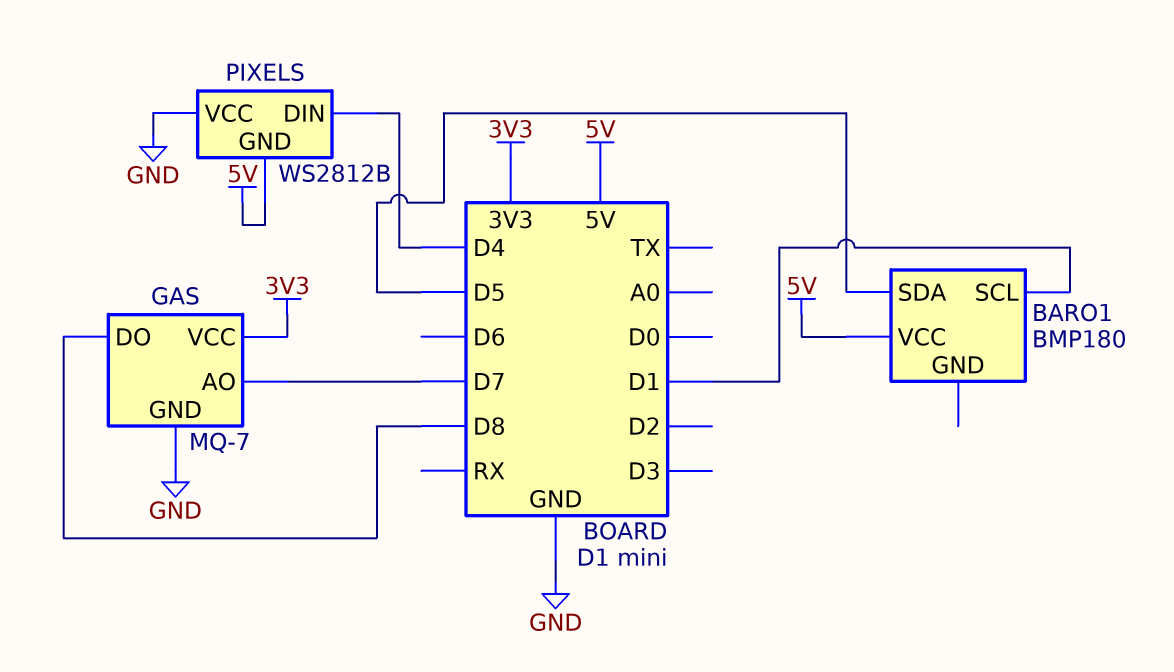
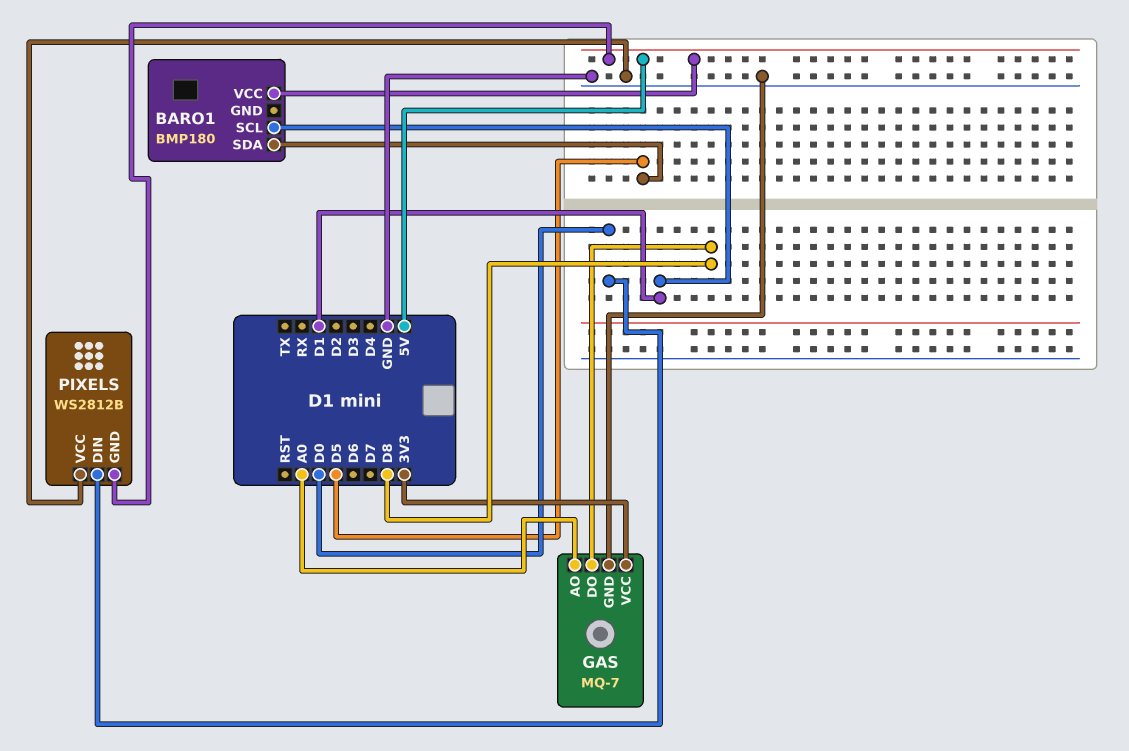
GAS pin AO: D7 -> A0
PIXELS pin DIN: D4 -> D0

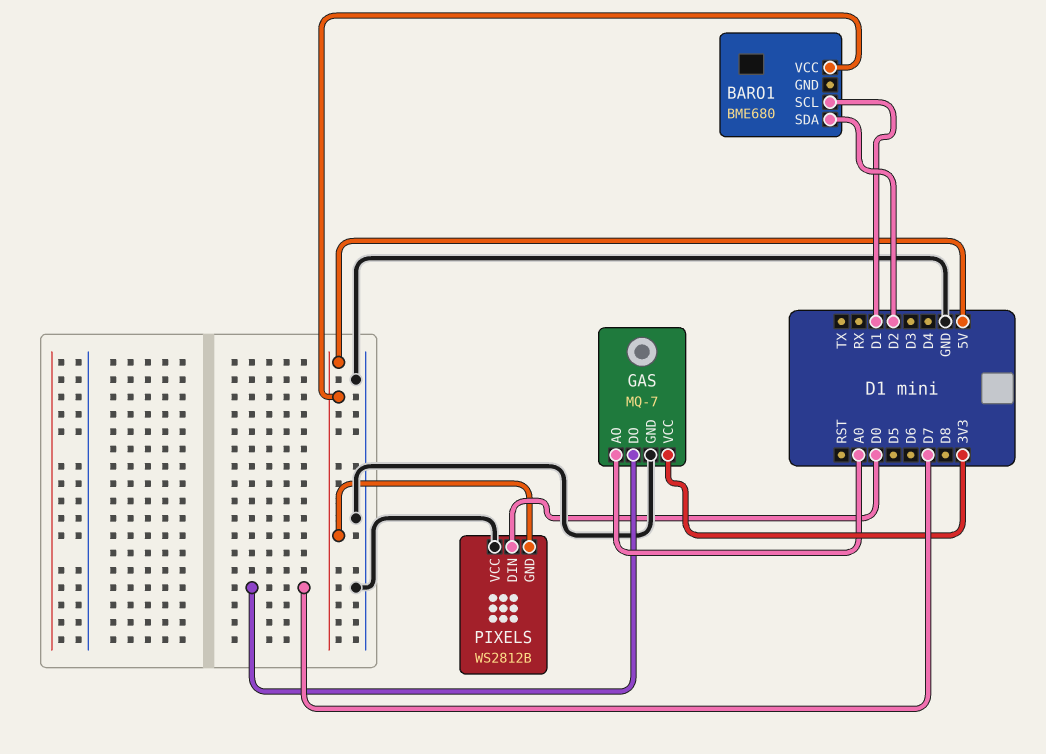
BARO1: BMP180 -> BME680
BARO1 pin SDA: D5 -> D2
GAS pin DO: D8 -> D7

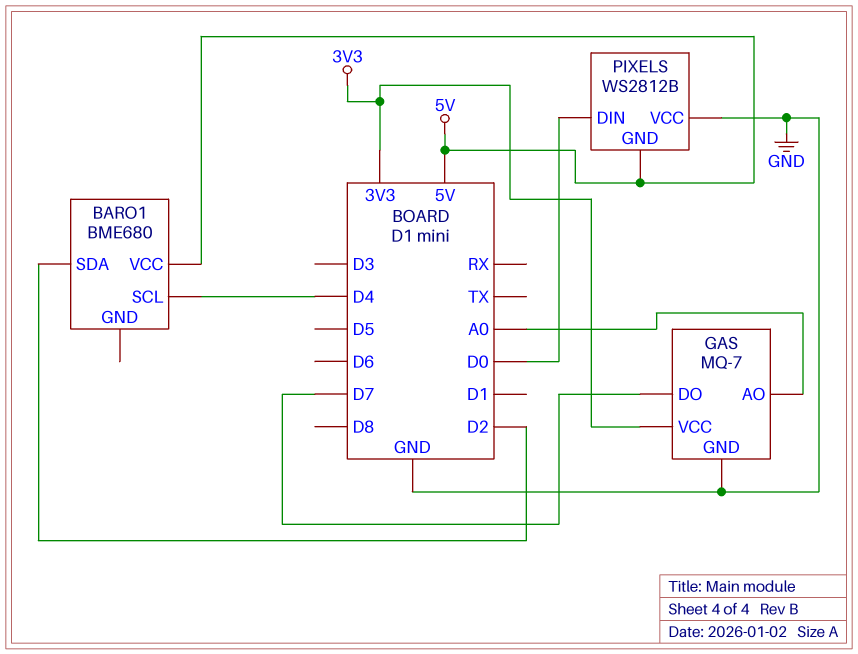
BARO1 pin SCL: D1 -> D4

